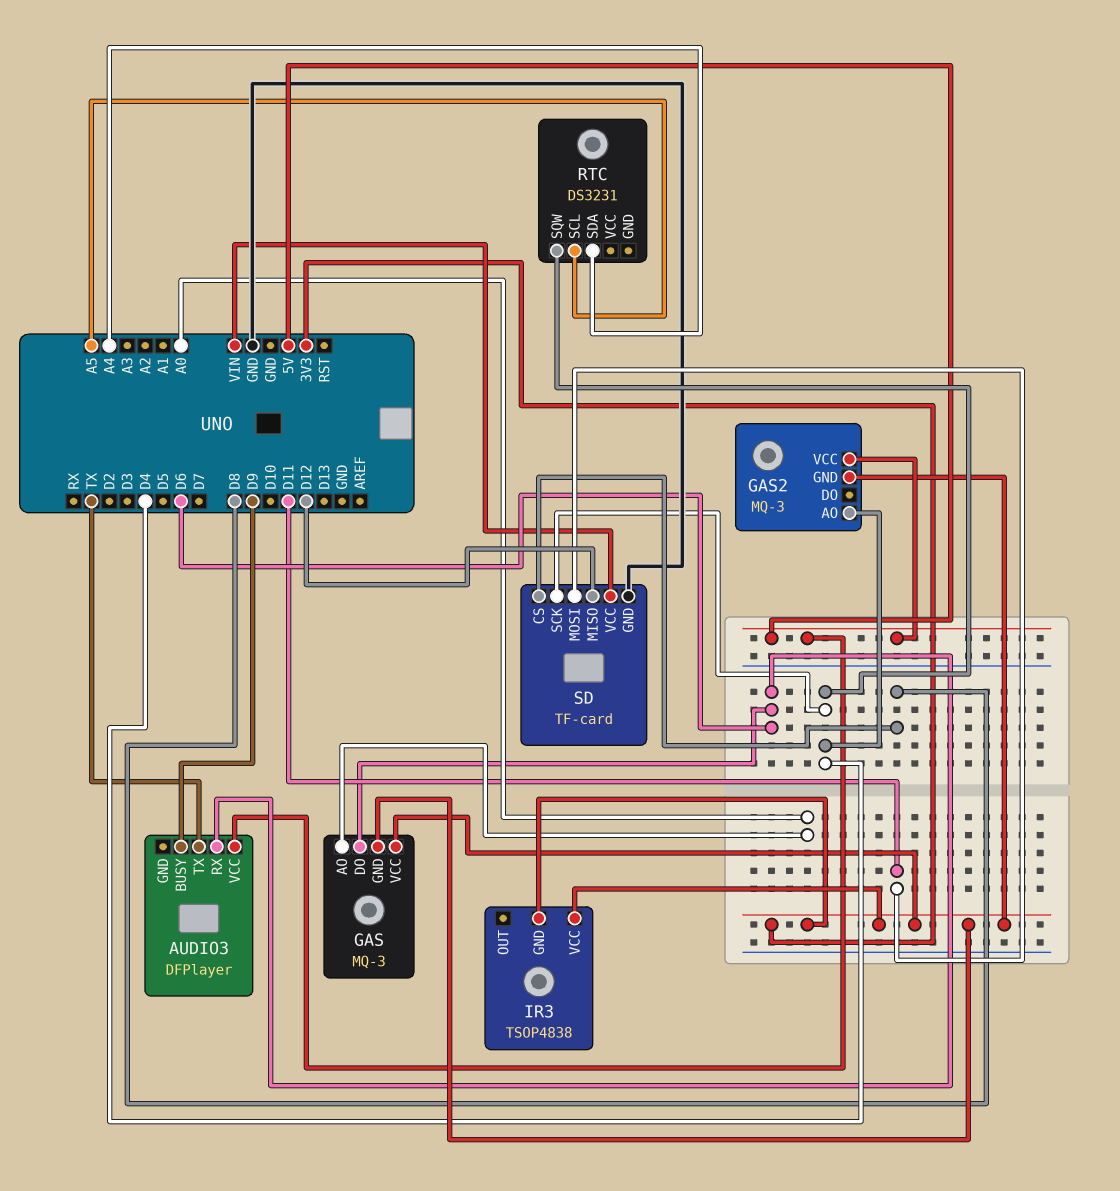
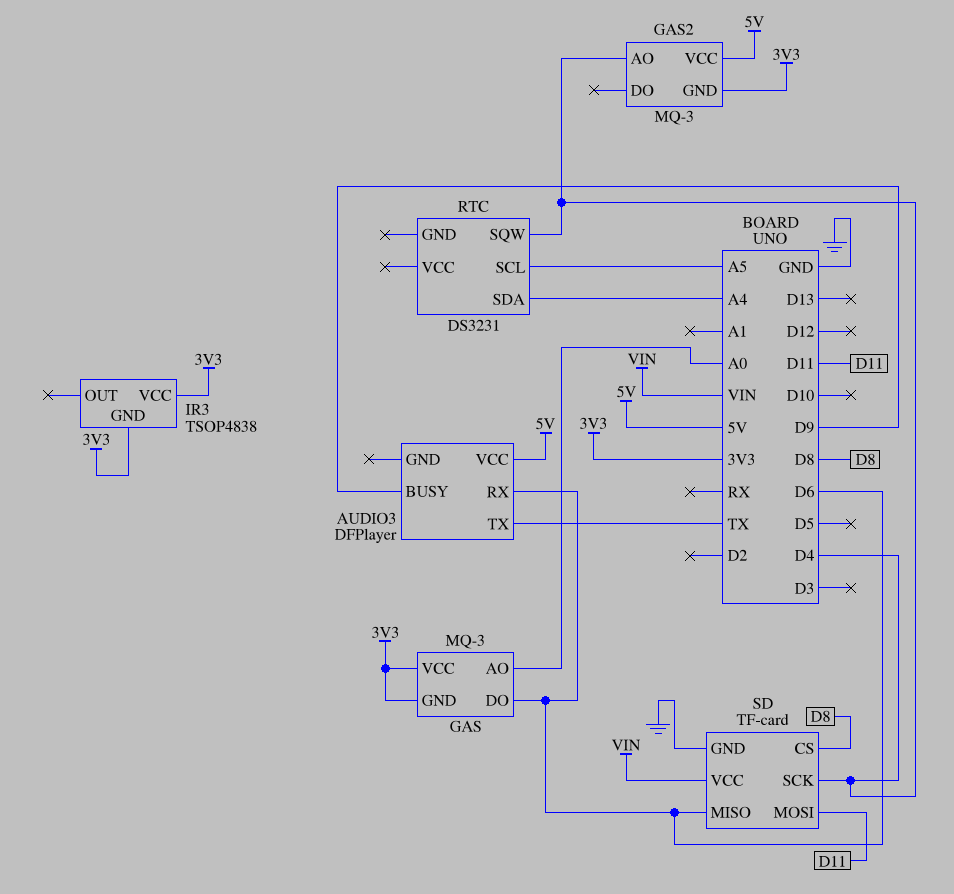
SD pin MISO: D12 -> D6

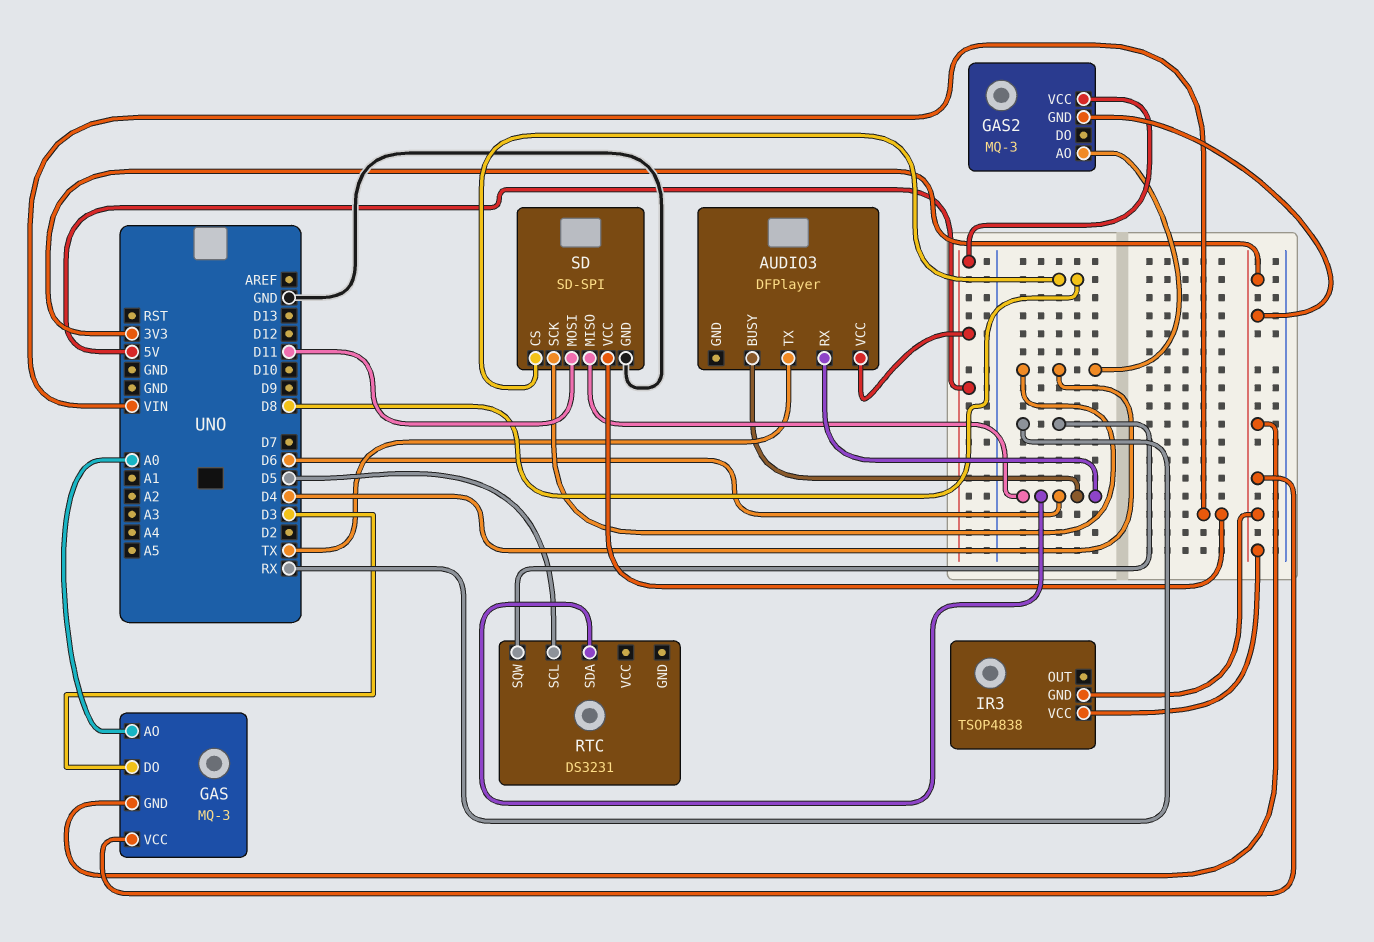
AUDIO3 pin BUSY: D9 -> D6
GAS pin DO: D6 -> D3
RTC pin SCL: A5 -> D5
RTC pin SDA: A4 -> D6
RTC pin SQW: D4 -> RX
SD: TF-card -> SD-SPI

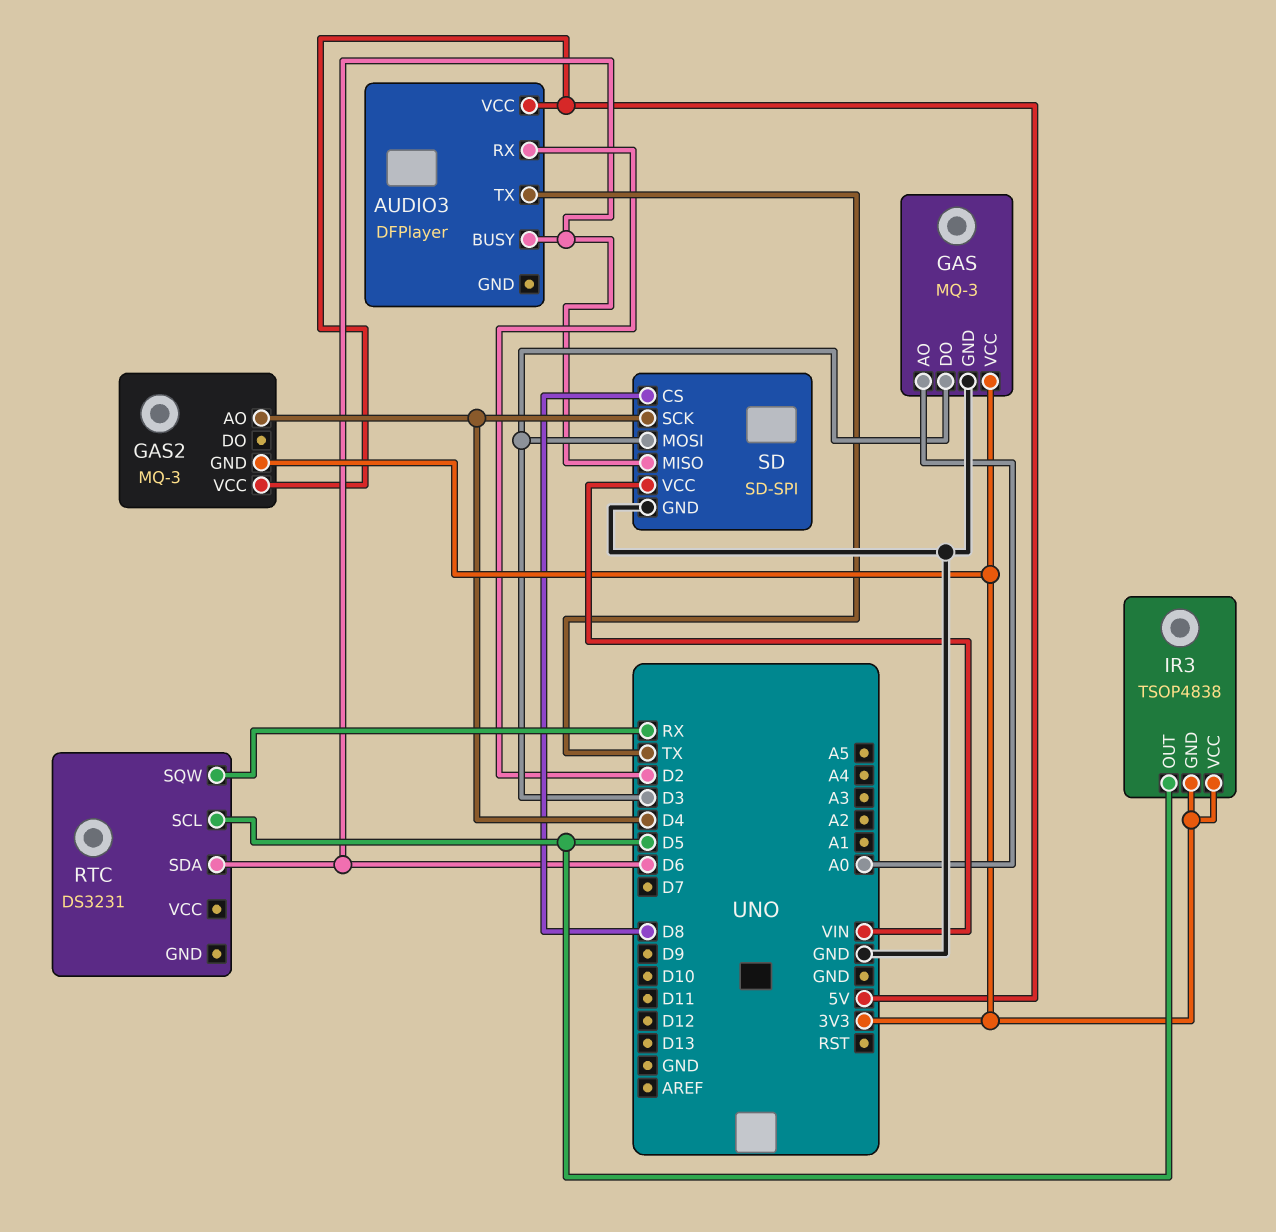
AUDIO3 pin RX: D6 -> D2
GAS pin GND: 3V3 -> GND
IR3 pin OUT: none -> D5
SD pin MOSI: D11 -> D3

